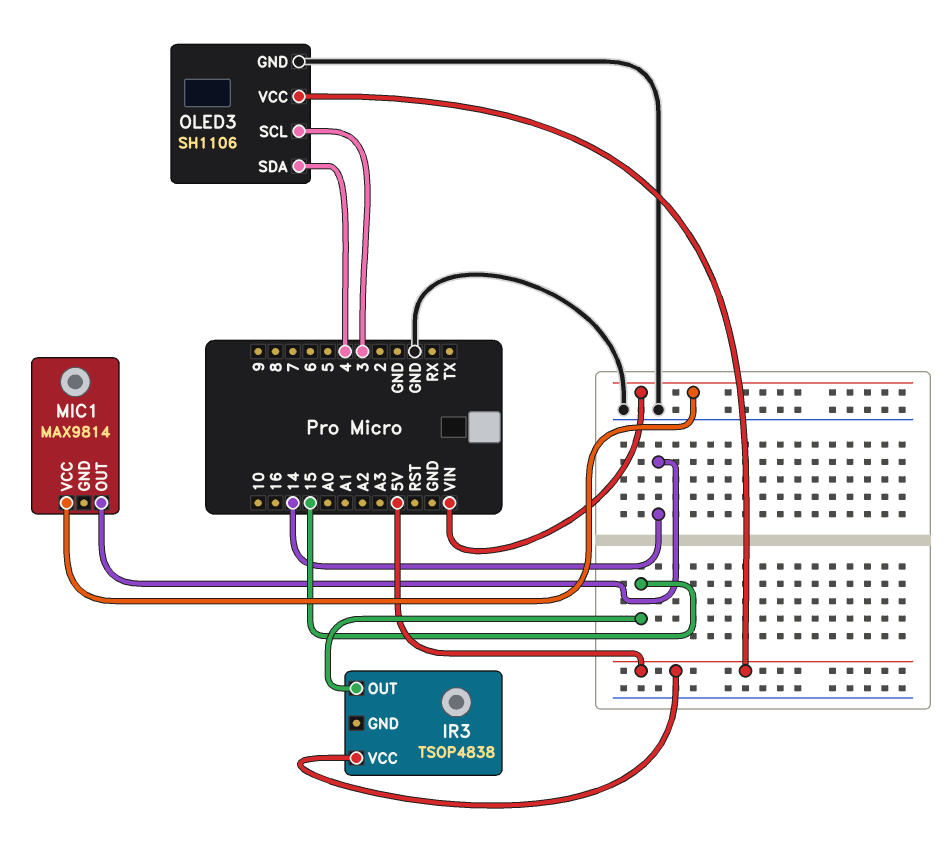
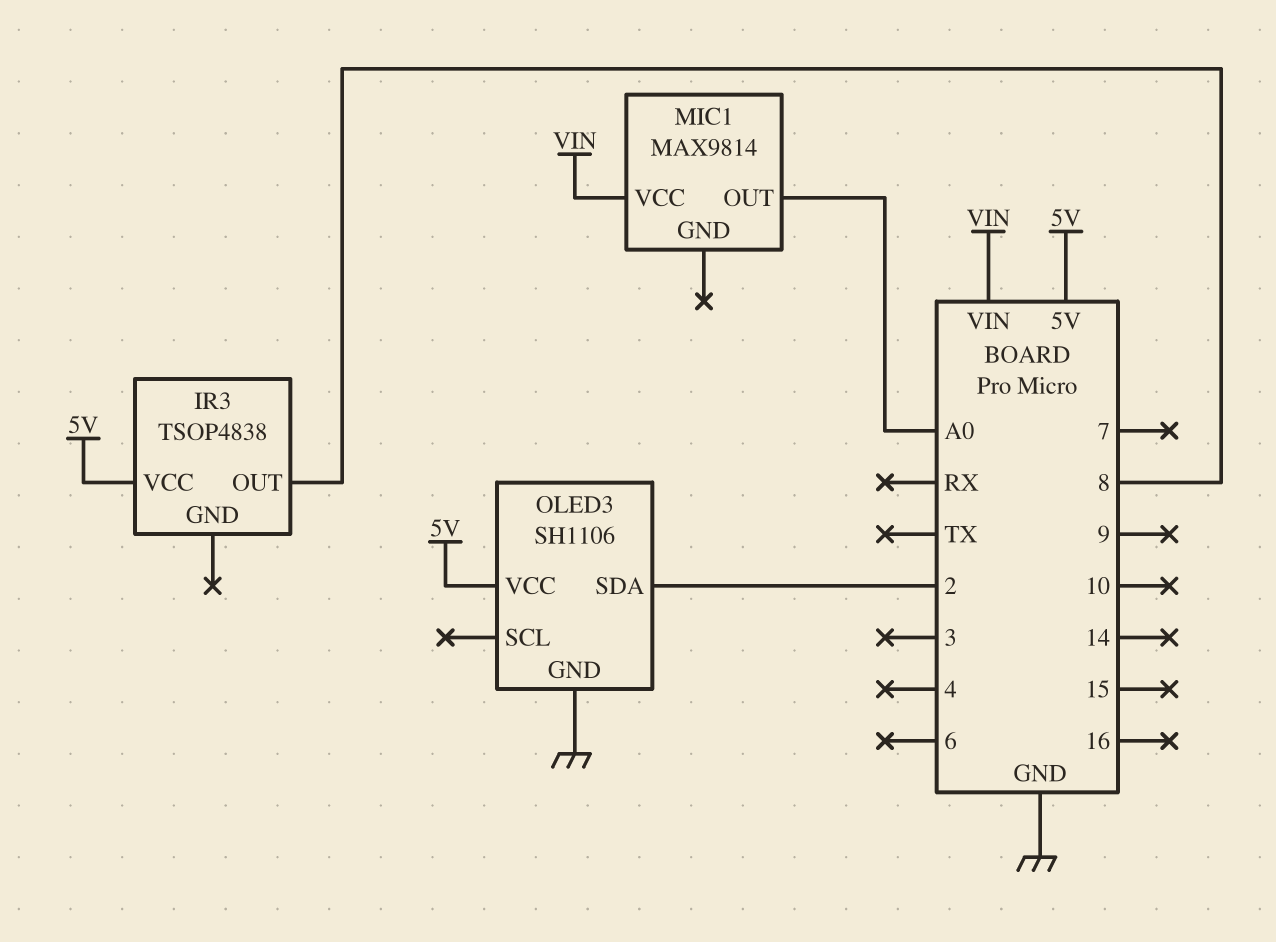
IR3 pin OUT: 15 -> 8
MIC1 pin OUT: 14 -> A0
OLED3 pin SCL: 3 -> none
OLED3 pin SDA: 4 -> 2

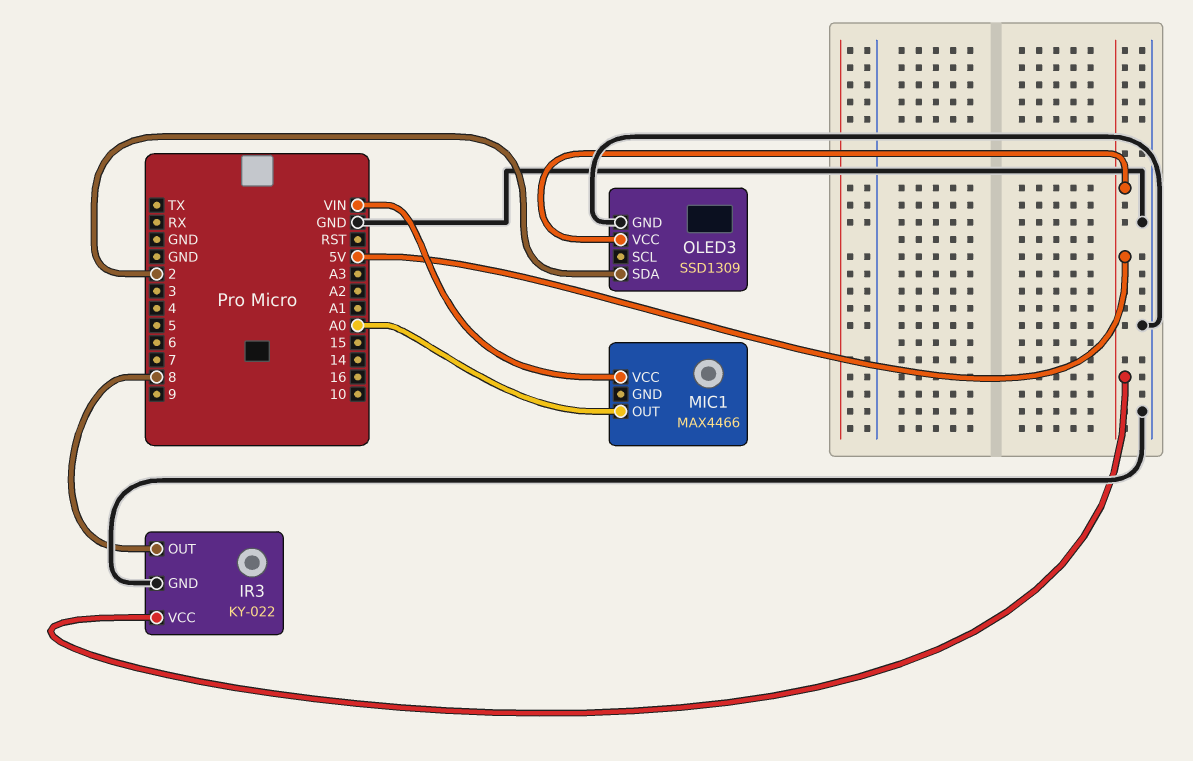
IR3: TSOP4838 -> KY-022
IR3 pin GND: none -> GND
MIC1: MAX9814 -> MAX4466
OLED3: SH1106 -> SSD1309

